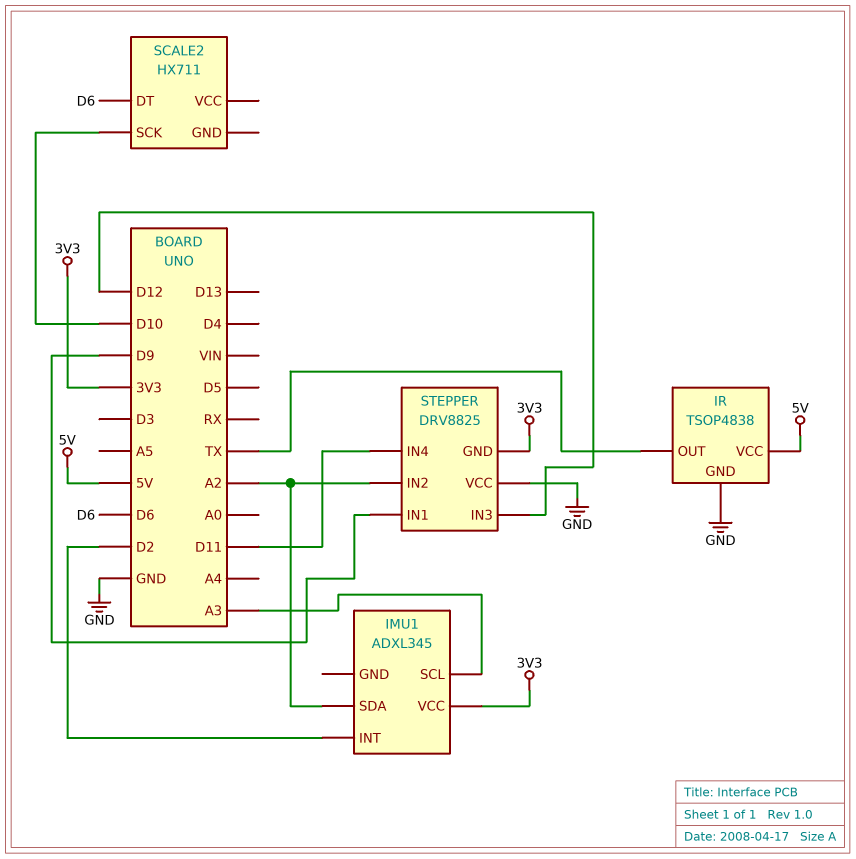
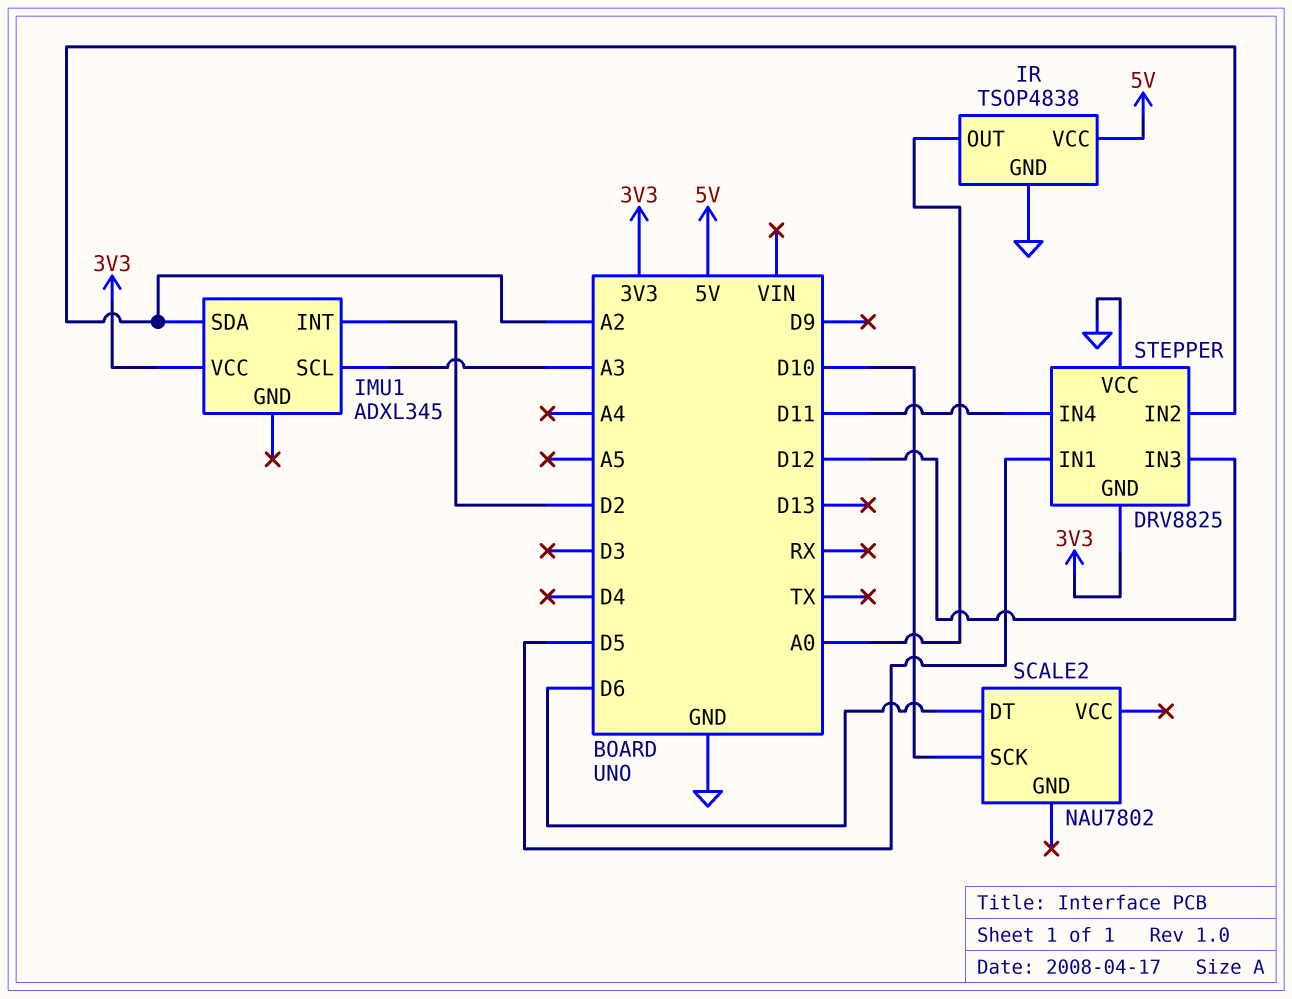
IR pin OUT: TX -> A0
SCALE2: HX711 -> NAU7802
STEPPER pin IN1: D9 -> D5

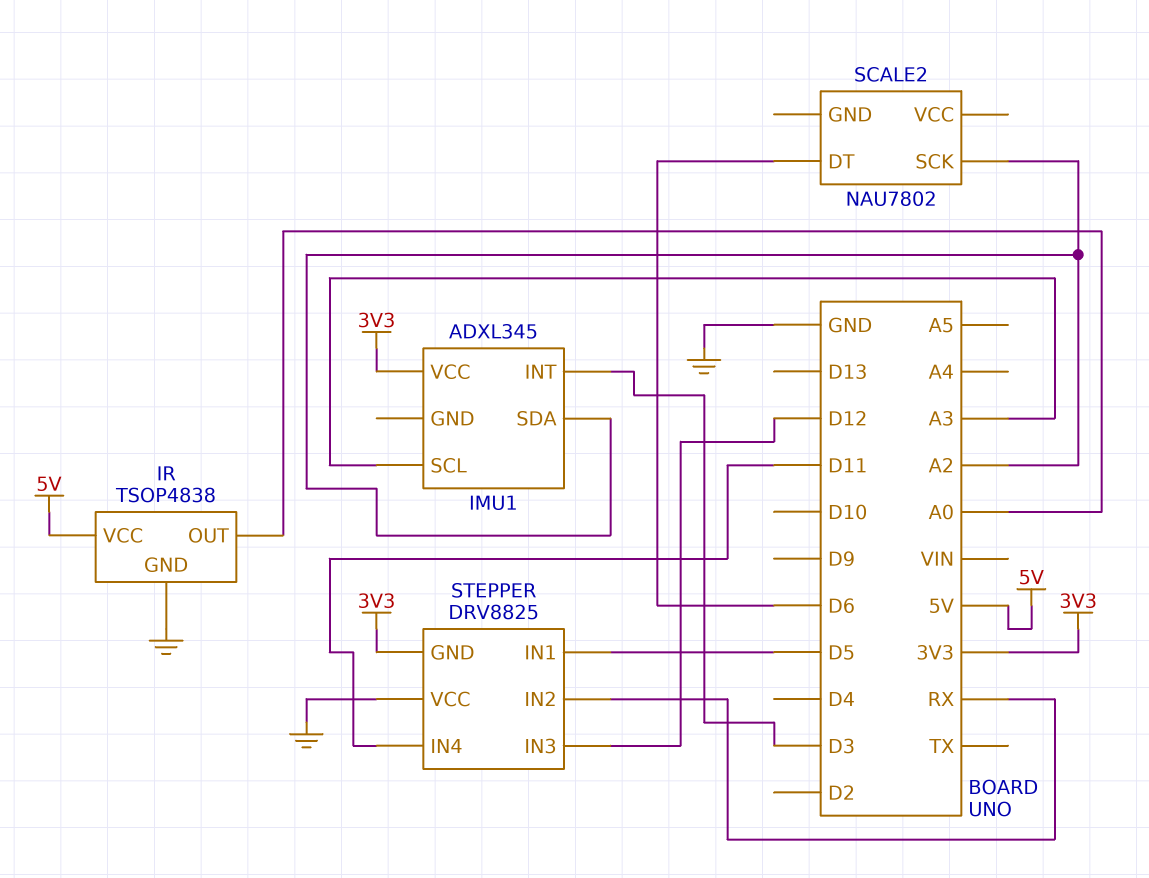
IMU1 pin INT: D2 -> D3
SCALE2 pin SCK: D10 -> A2
STEPPER pin IN2: A2 -> RX

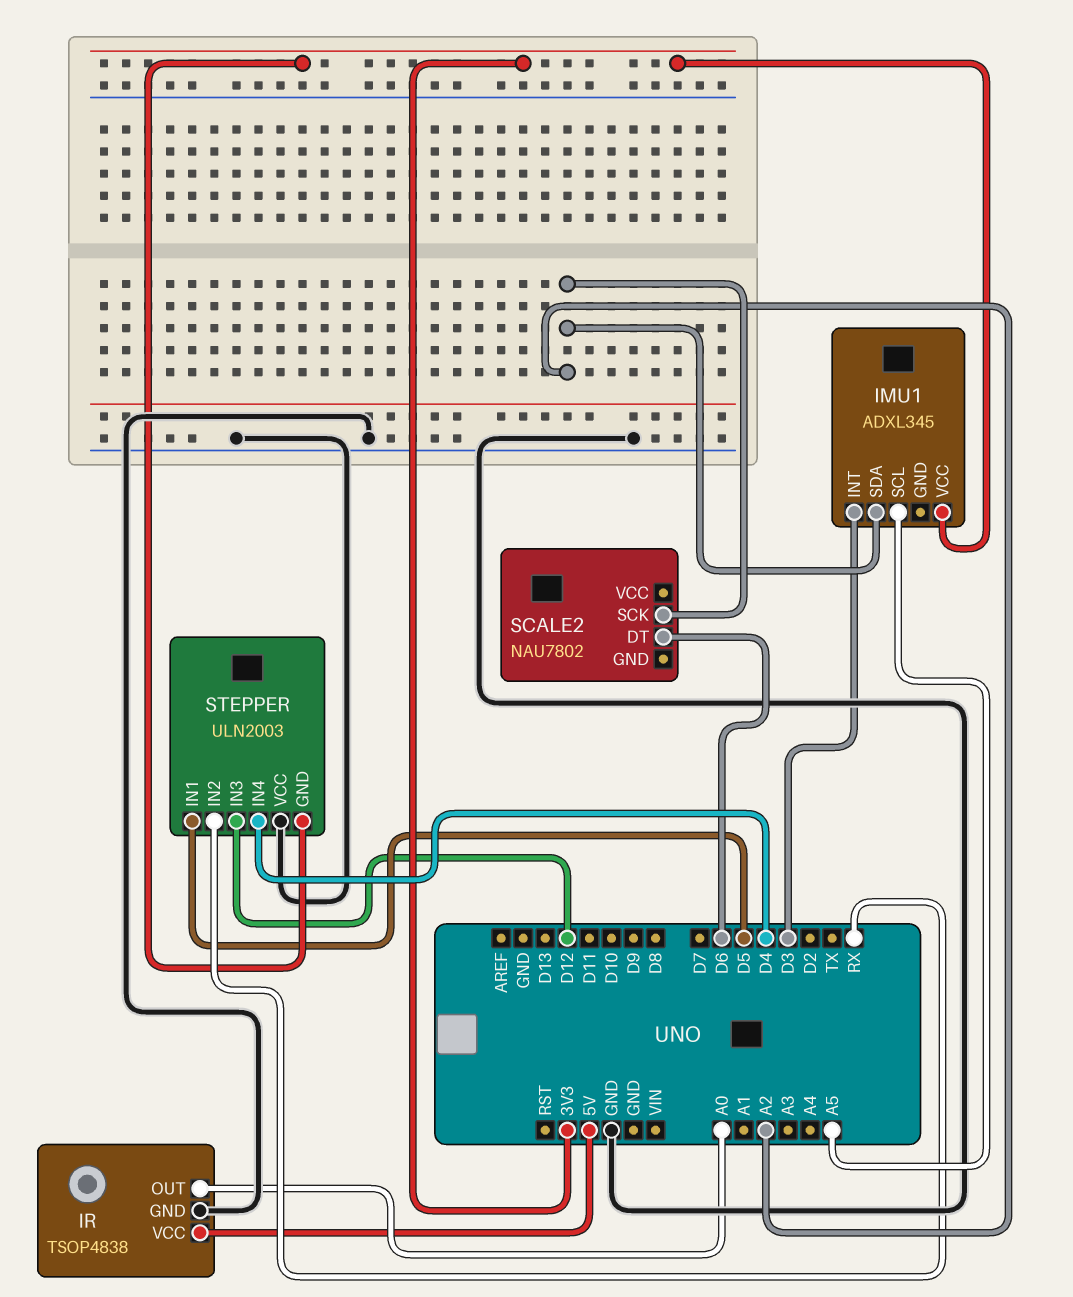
IMU1 pin SCL: A3 -> A5
STEPPER: DRV8825 -> ULN2003
STEPPER pin IN4: D11 -> D4

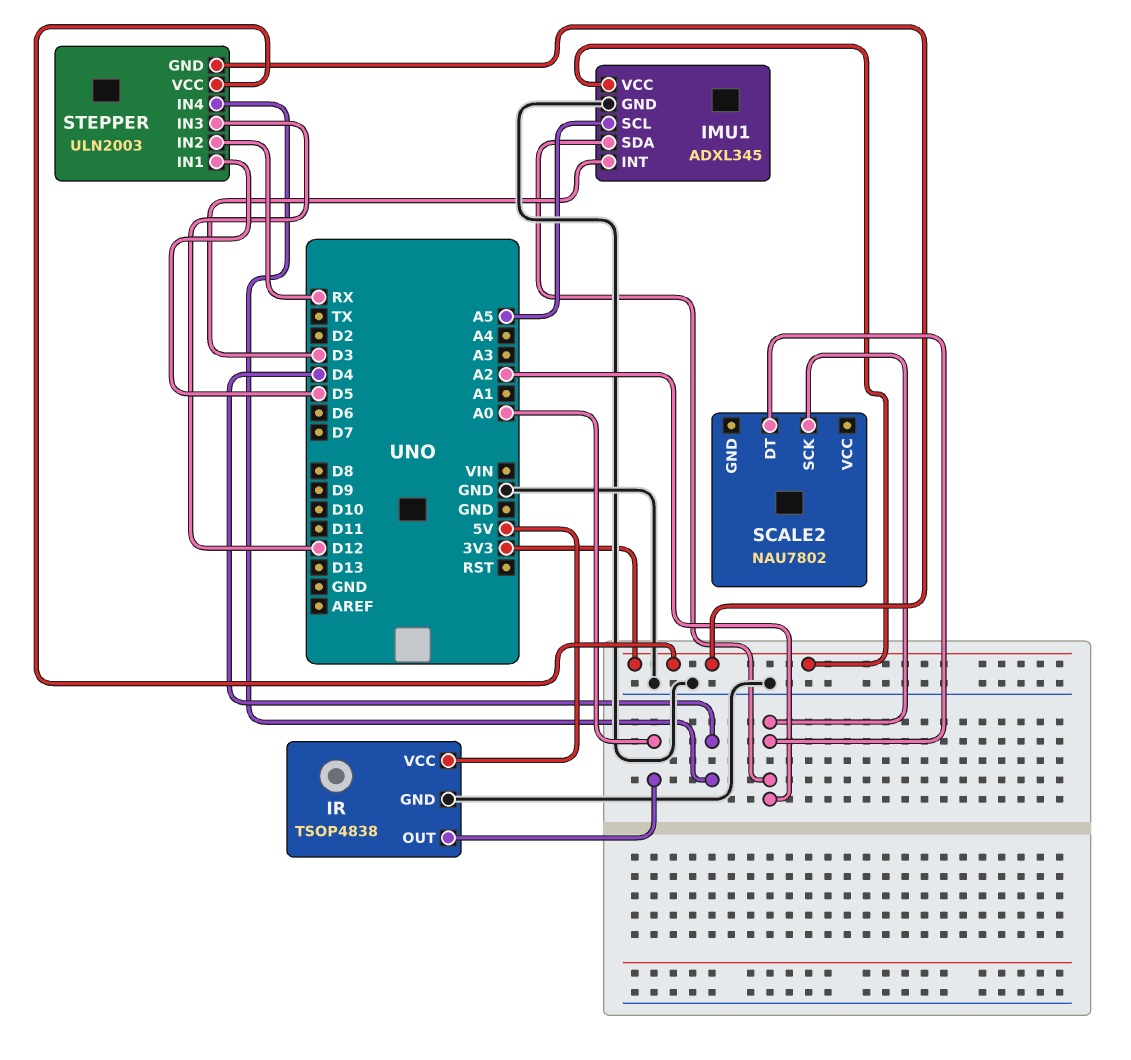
IMU1 pin GND: none -> GND
SCALE2 pin DT: D6 -> A2
STEPPER pin VCC: GND -> 3V3

